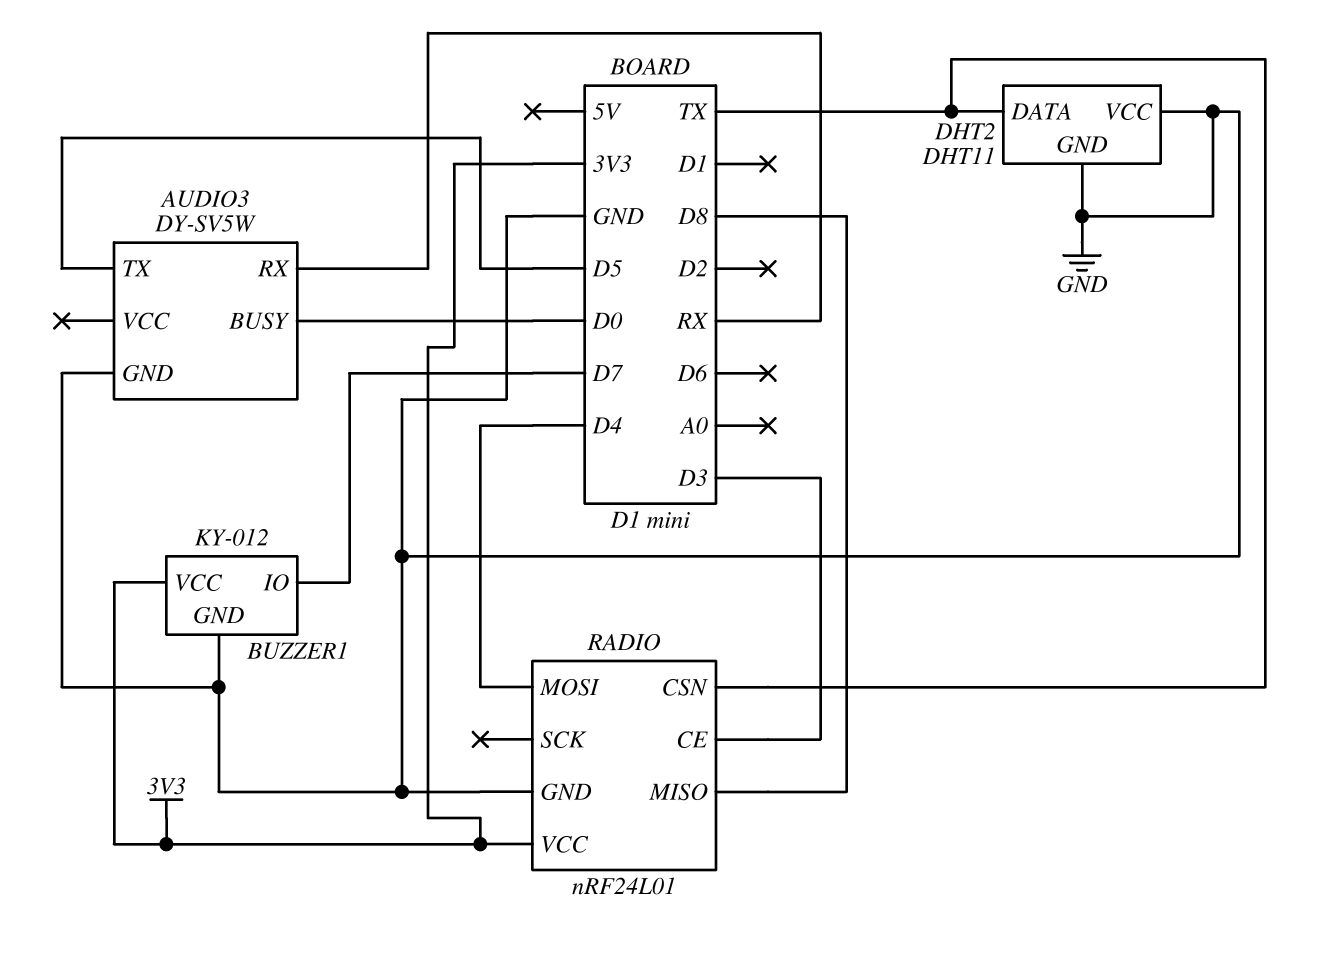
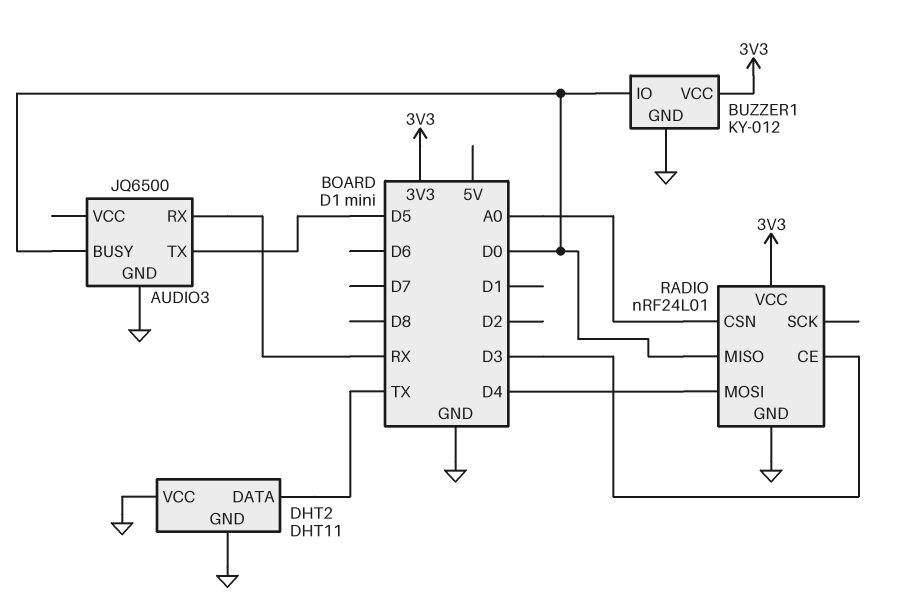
AUDIO3: DY-SV5W -> JQ6500
BUZZER1 pin IO: D7 -> D0
RADIO pin CSN: TX -> A0
RADIO pin MISO: D8 -> D0

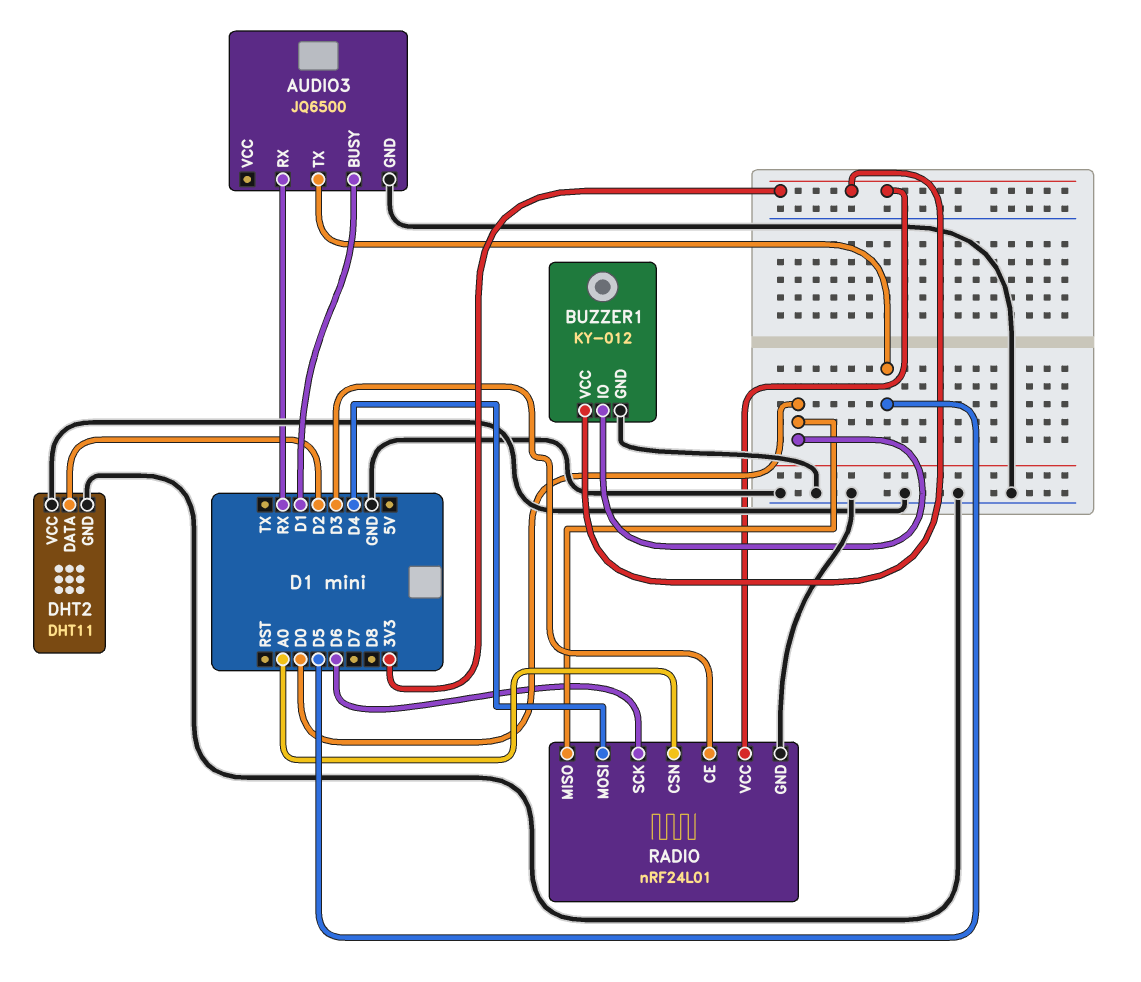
AUDIO3 pin BUSY: D0 -> D1
DHT2 pin DATA: TX -> D2
RADIO pin SCK: none -> D6

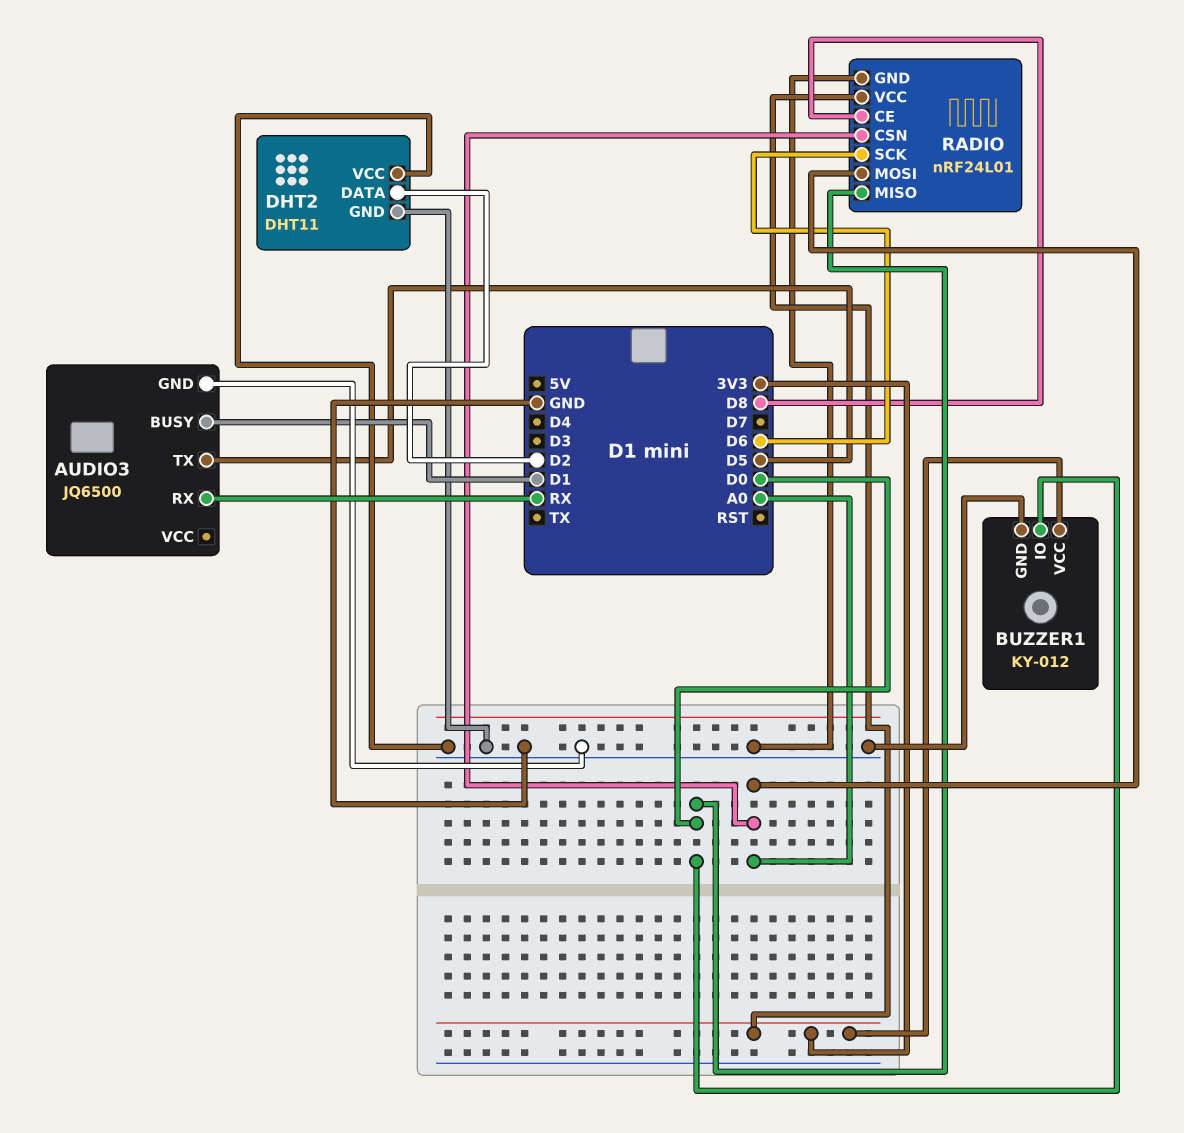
RADIO pin CE: D3 -> D8
RADIO pin MOSI: D4 -> A0

